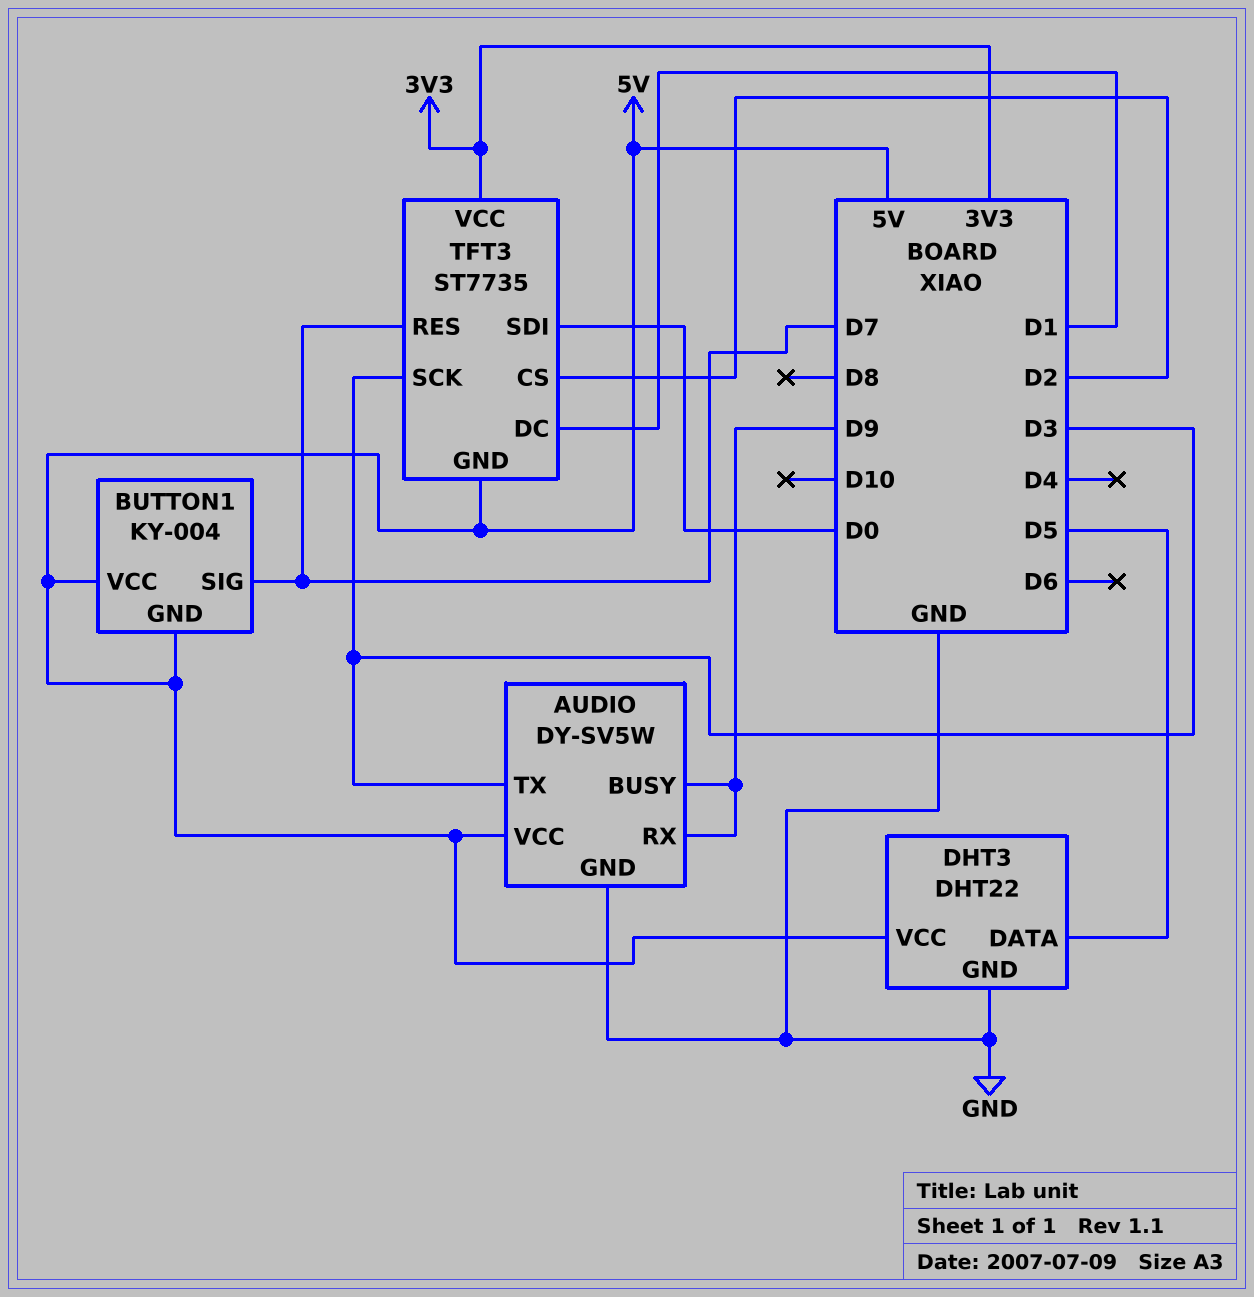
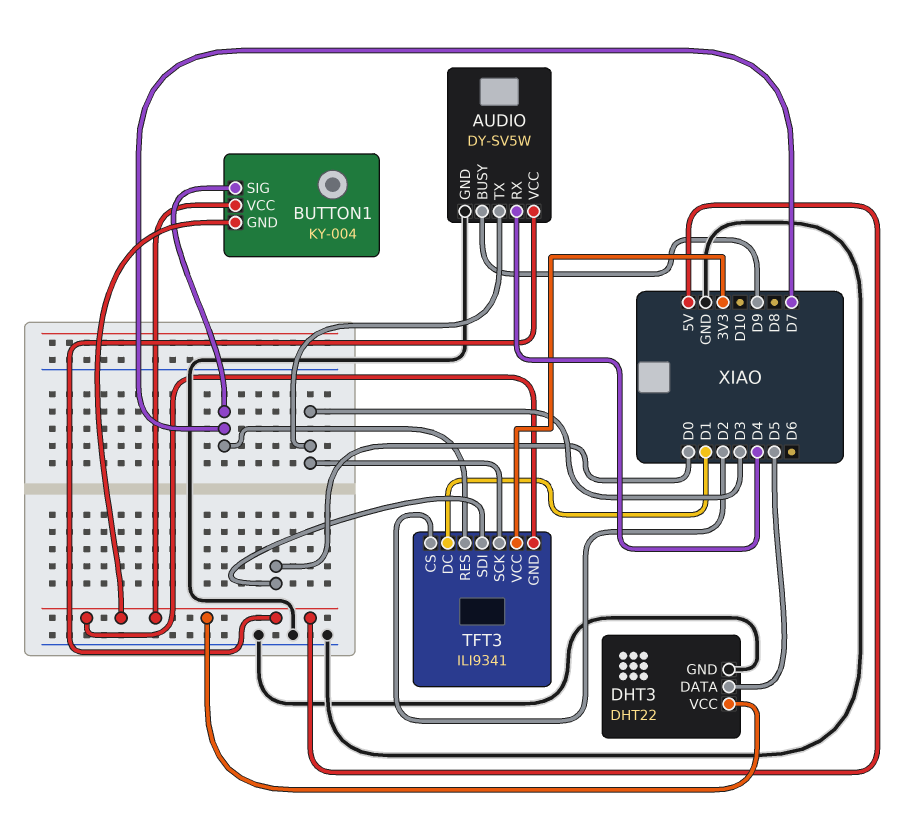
AUDIO pin RX: D9 -> D4
TFT3: ST7735 -> ILI9341

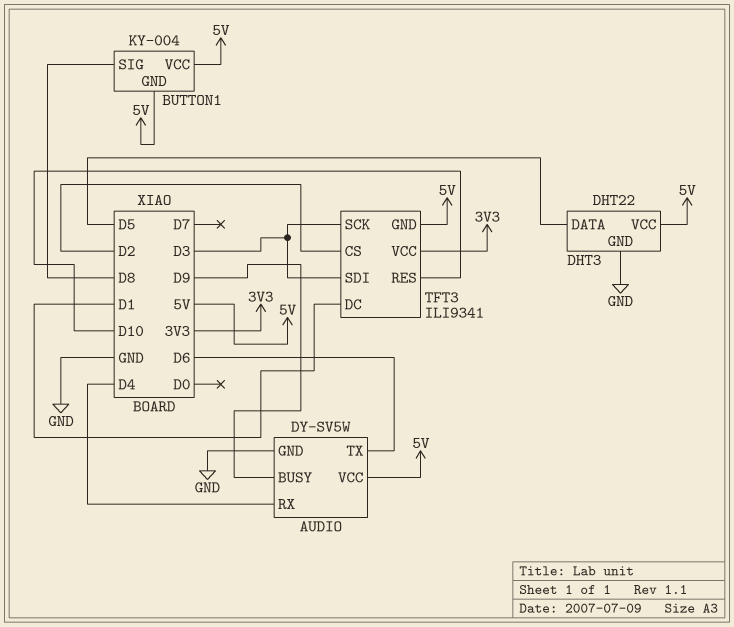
AUDIO pin TX: D3 -> D6
BUTTON1 pin SIG: D7 -> D8
TFT3 pin RES: D7 -> D10
TFT3 pin SDI: D0 -> D3

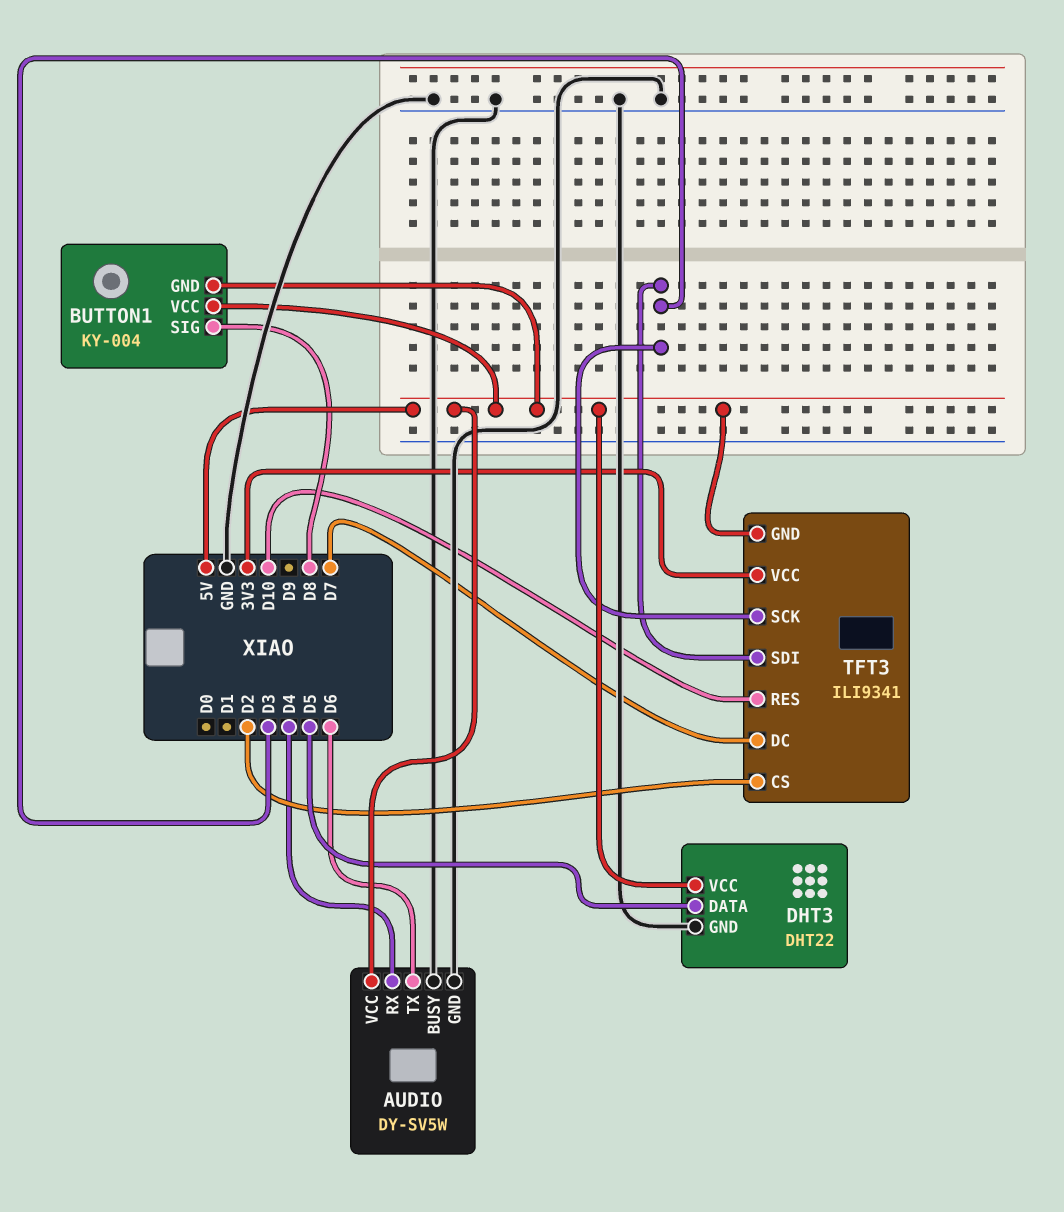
AUDIO pin BUSY: D9 -> GND
TFT3 pin DC: D1 -> D7

